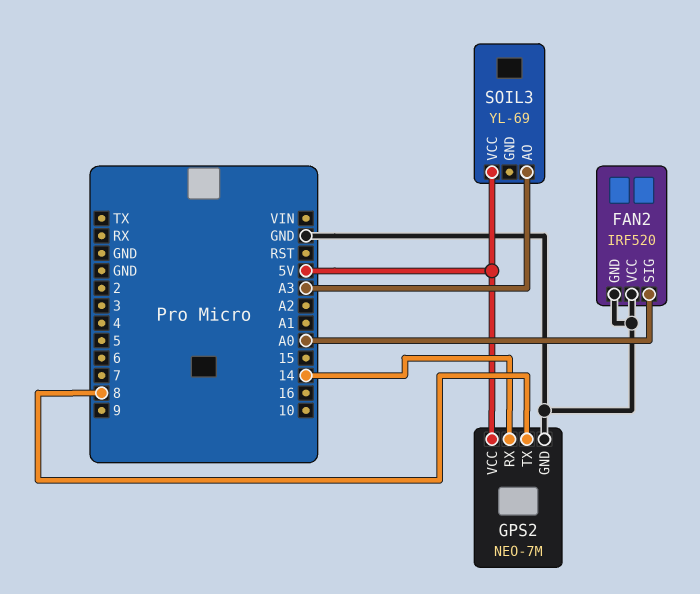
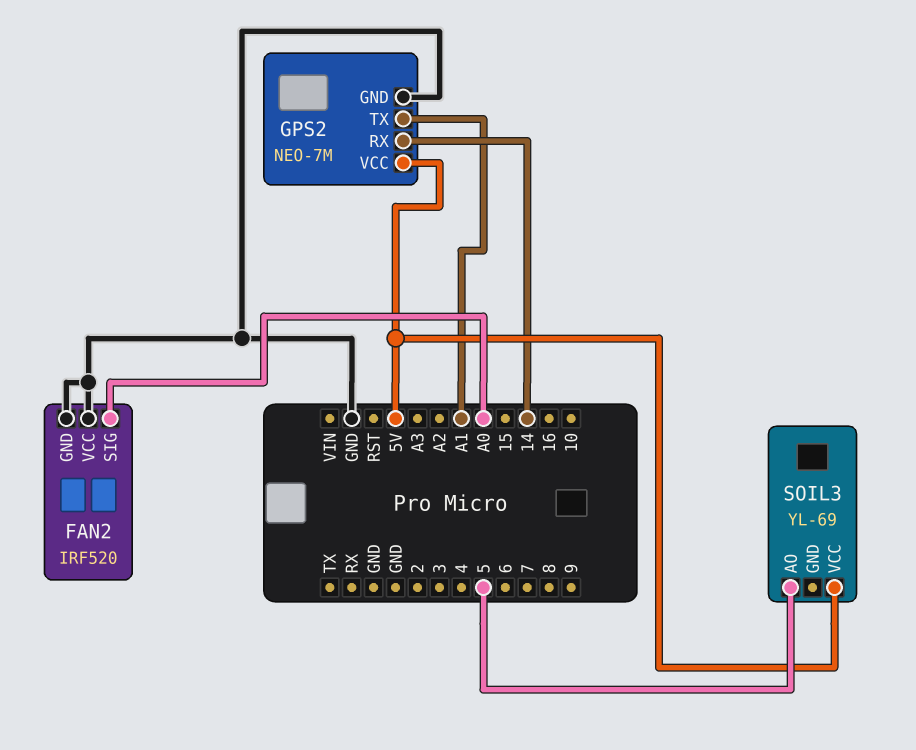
GPS2 pin TX: 8 -> A1
SOIL3 pin AO: A3 -> 5

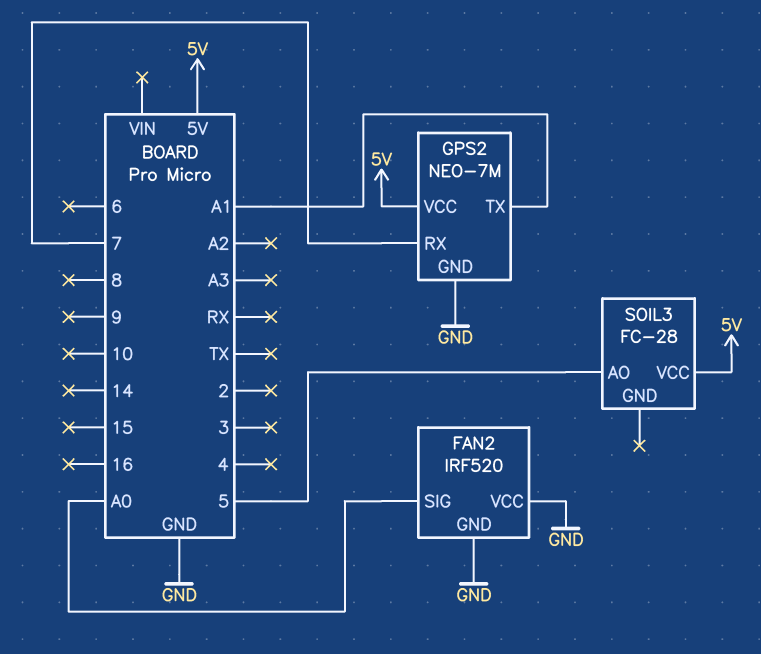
GPS2 pin RX: 14 -> 7
SOIL3: YL-69 -> FC-28

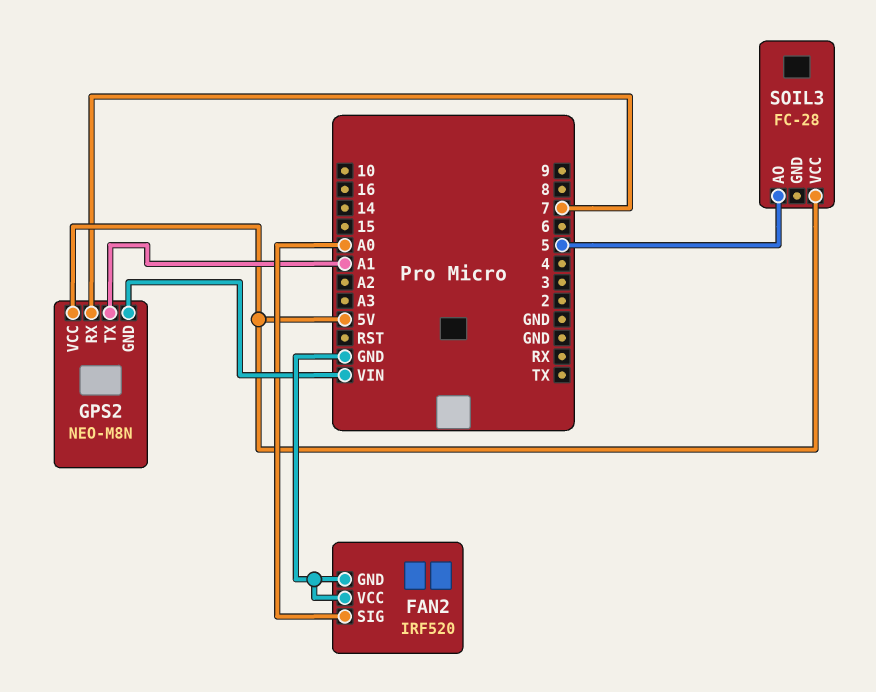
GPS2: NEO-7M -> NEO-M8N
GPS2 pin GND: GND -> VIN

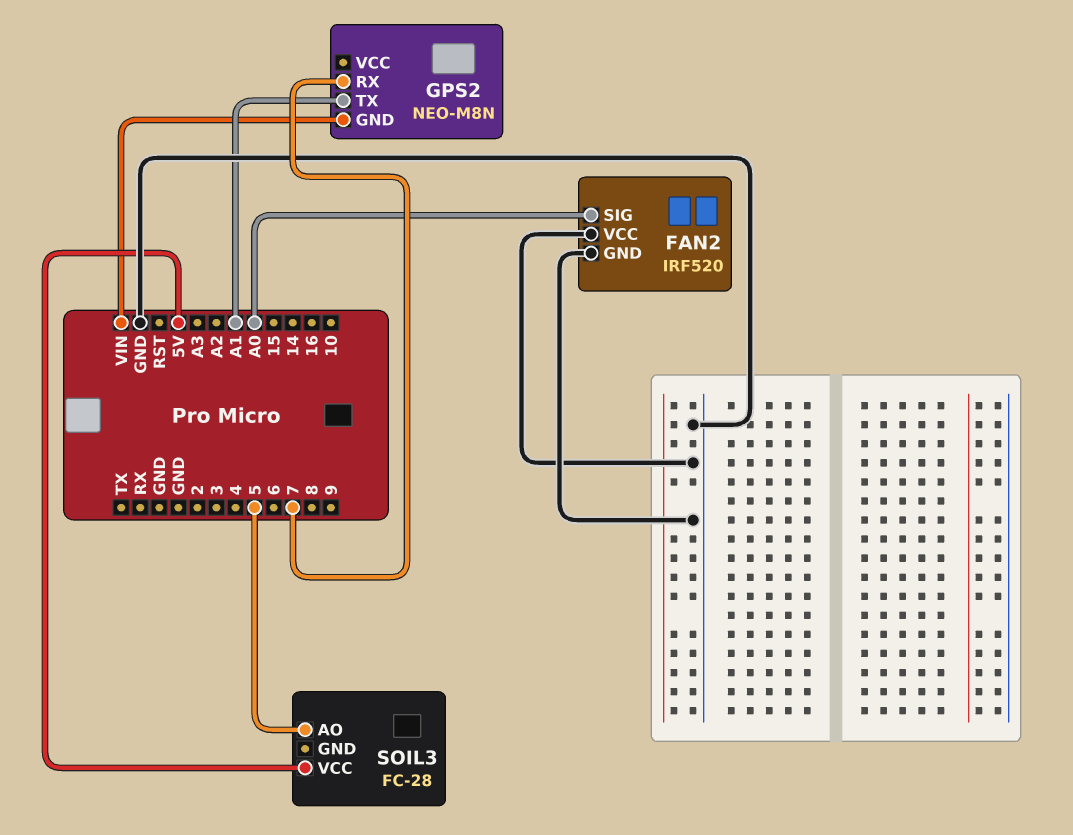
GPS2 pin VCC: 5V -> none

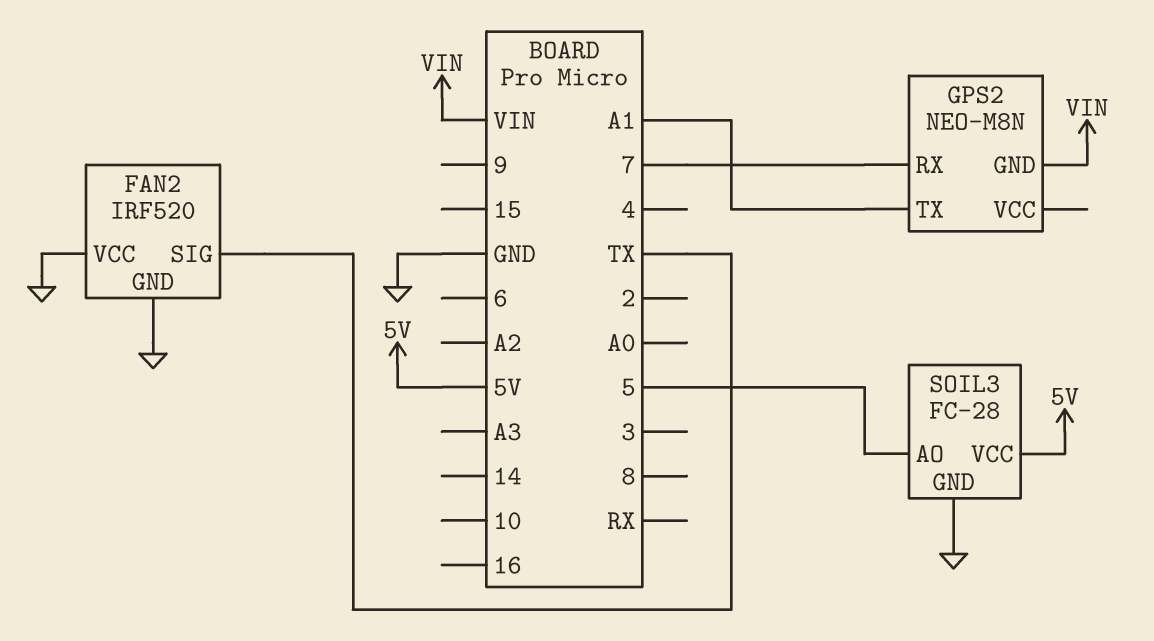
FAN2 pin SIG: A0 -> TX
SOIL3 pin GND: none -> GND

